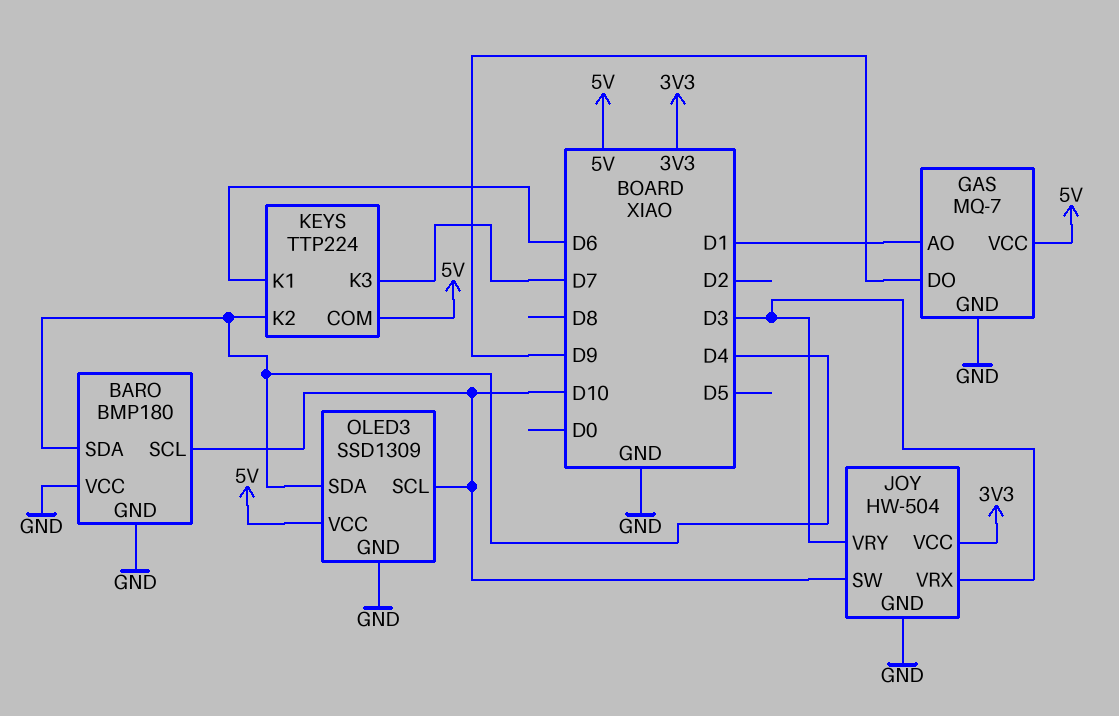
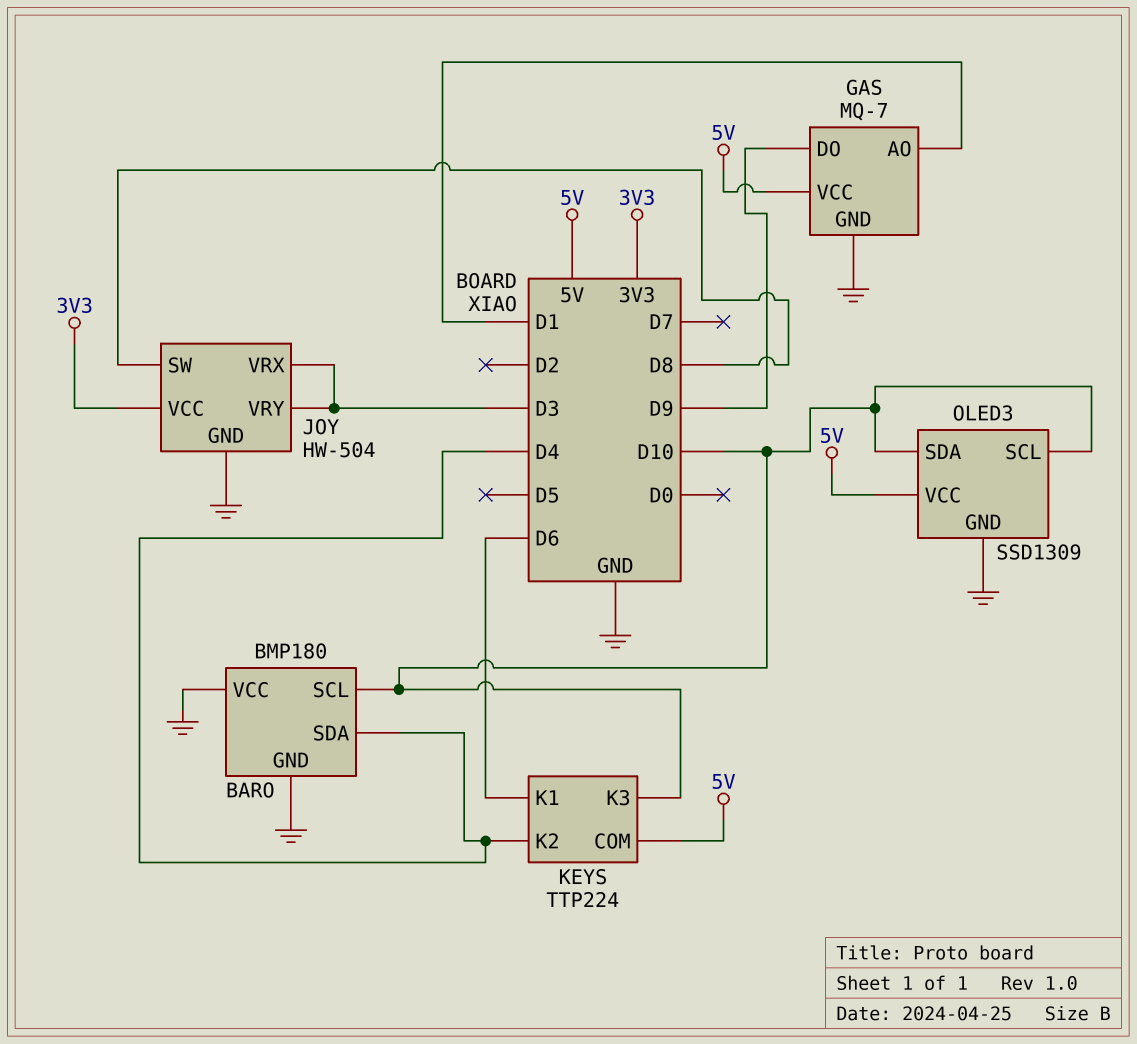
JOY pin SW: D10 -> D8
KEYS pin K3: D7 -> D10
OLED3 pin SDA: D4 -> D10

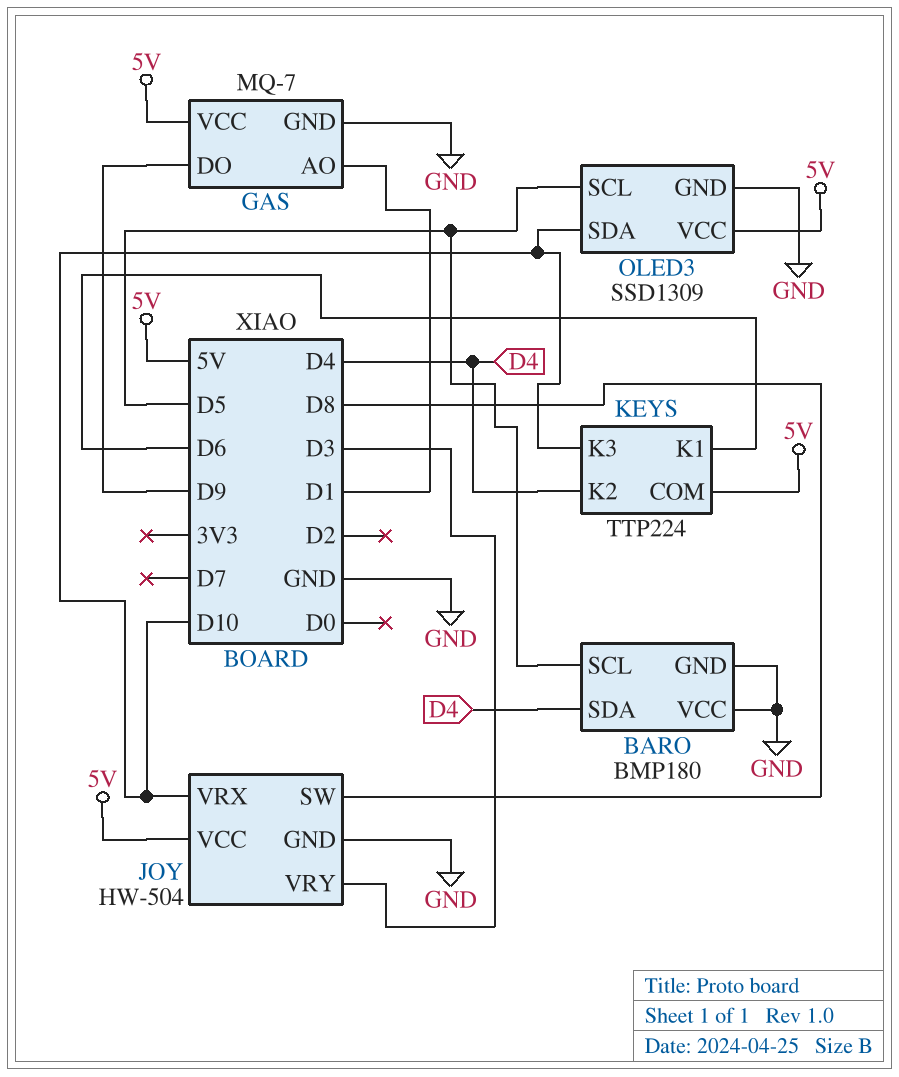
BARO pin SCL: D10 -> D5
JOY pin VCC: 3V3 -> 5V
JOY pin VRX: D3 -> D10
OLED3 pin SCL: D10 -> D5

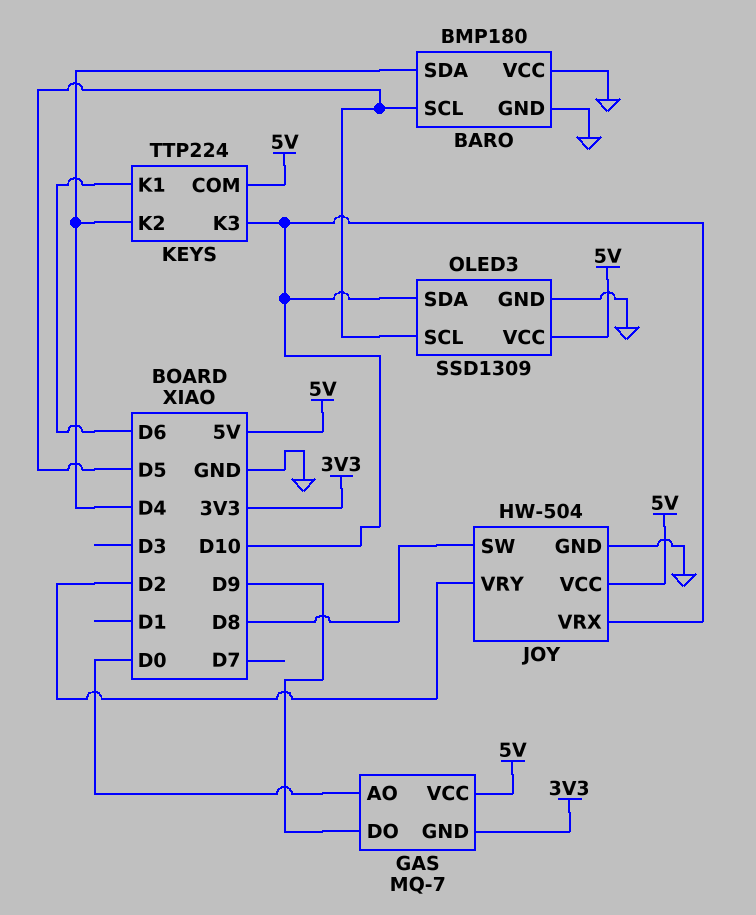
GAS pin AO: D1 -> D0
GAS pin GND: GND -> 3V3
JOY pin VRY: D3 -> D2

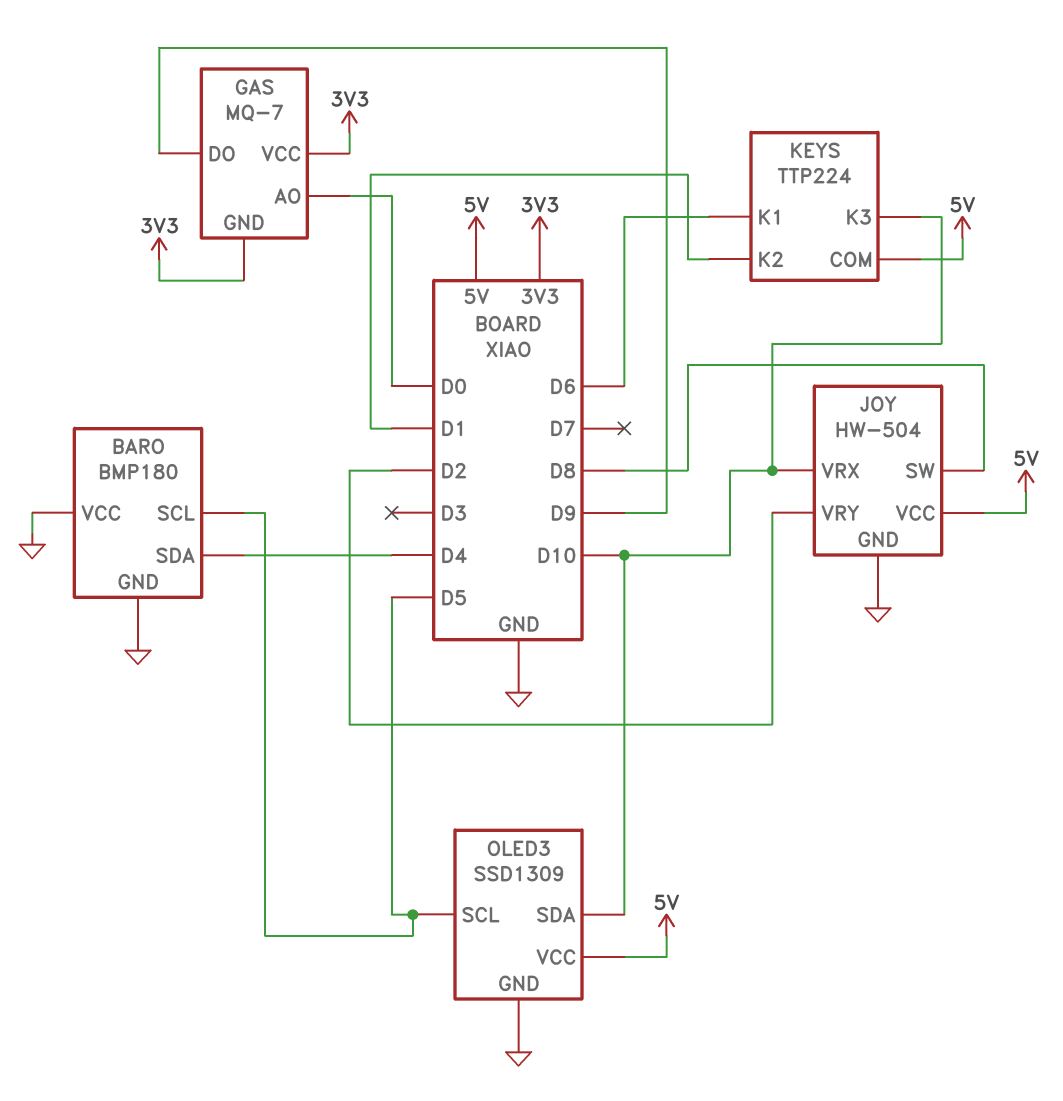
GAS pin VCC: 5V -> 3V3
KEYS pin K2: D4 -> D1

